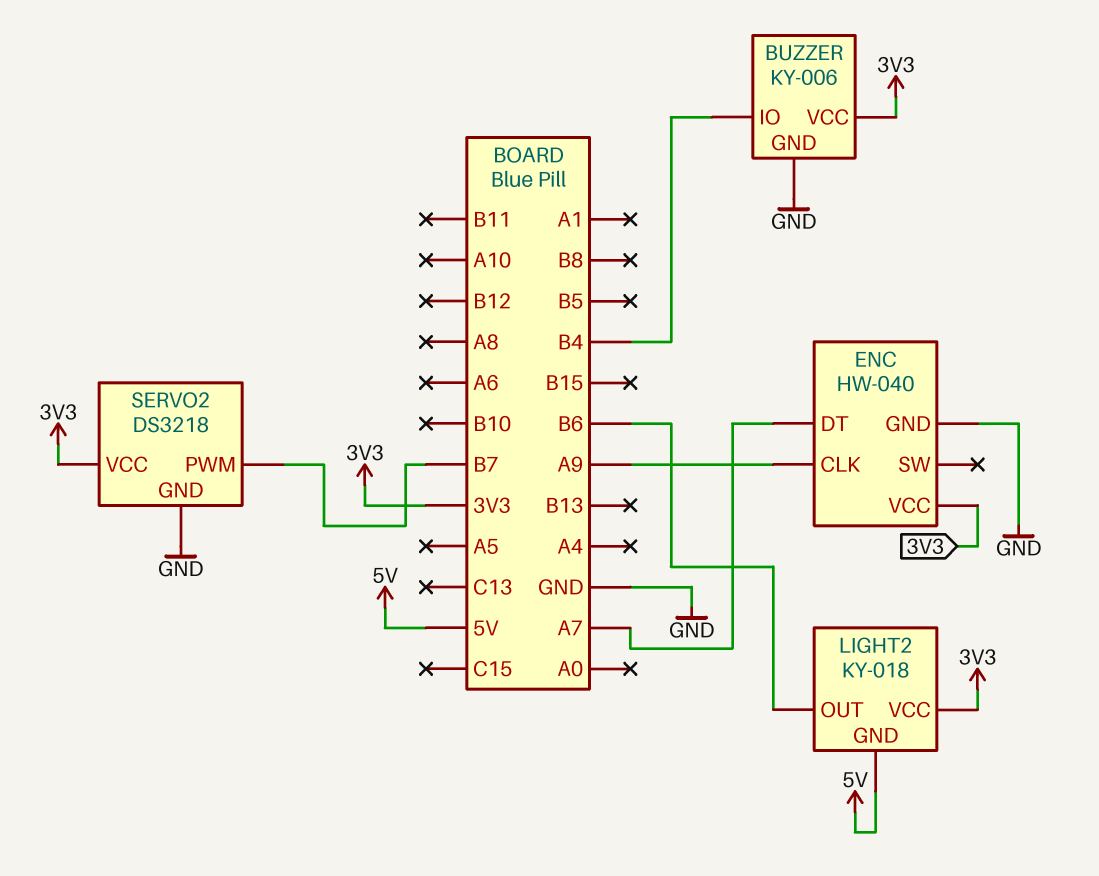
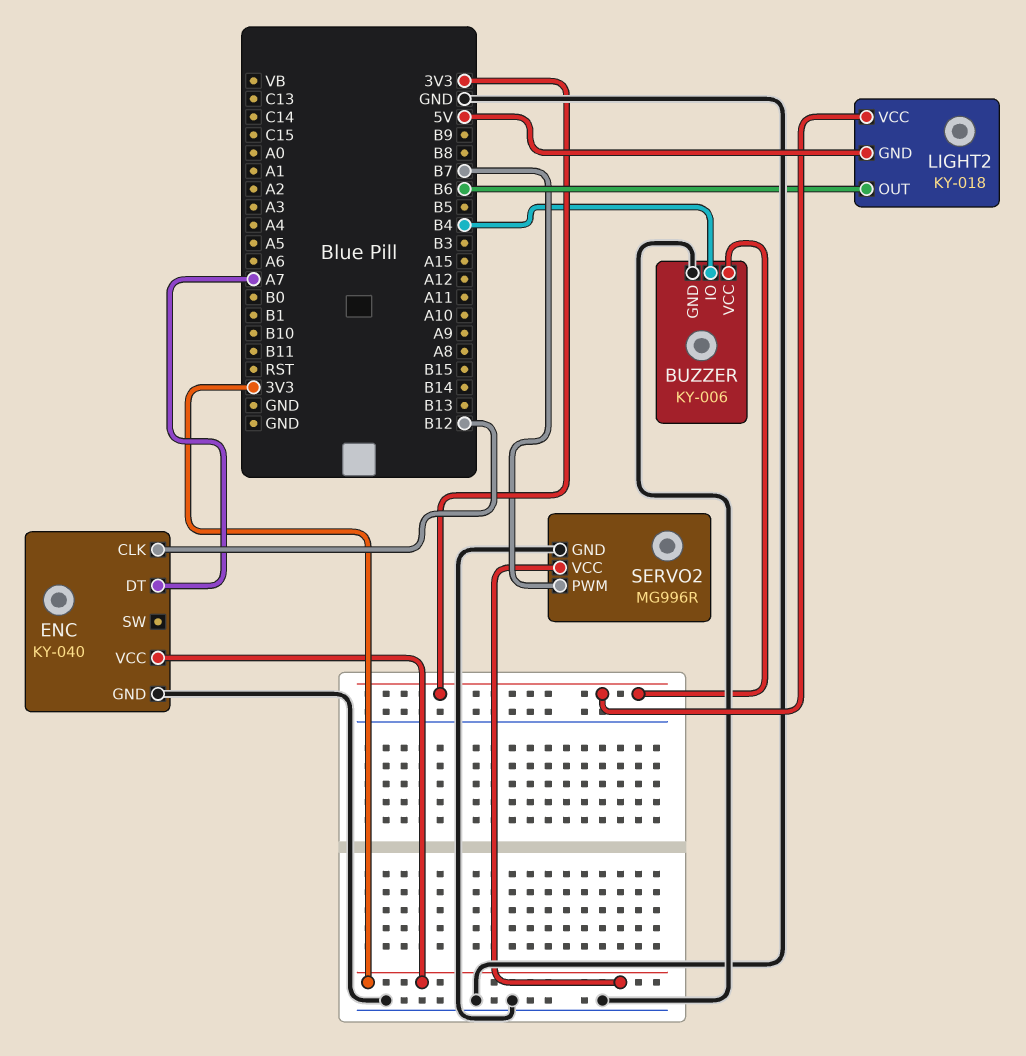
ENC: HW-040 -> KY-040
ENC pin CLK: A9 -> B12
SERVO2: DS3218 -> MG996R

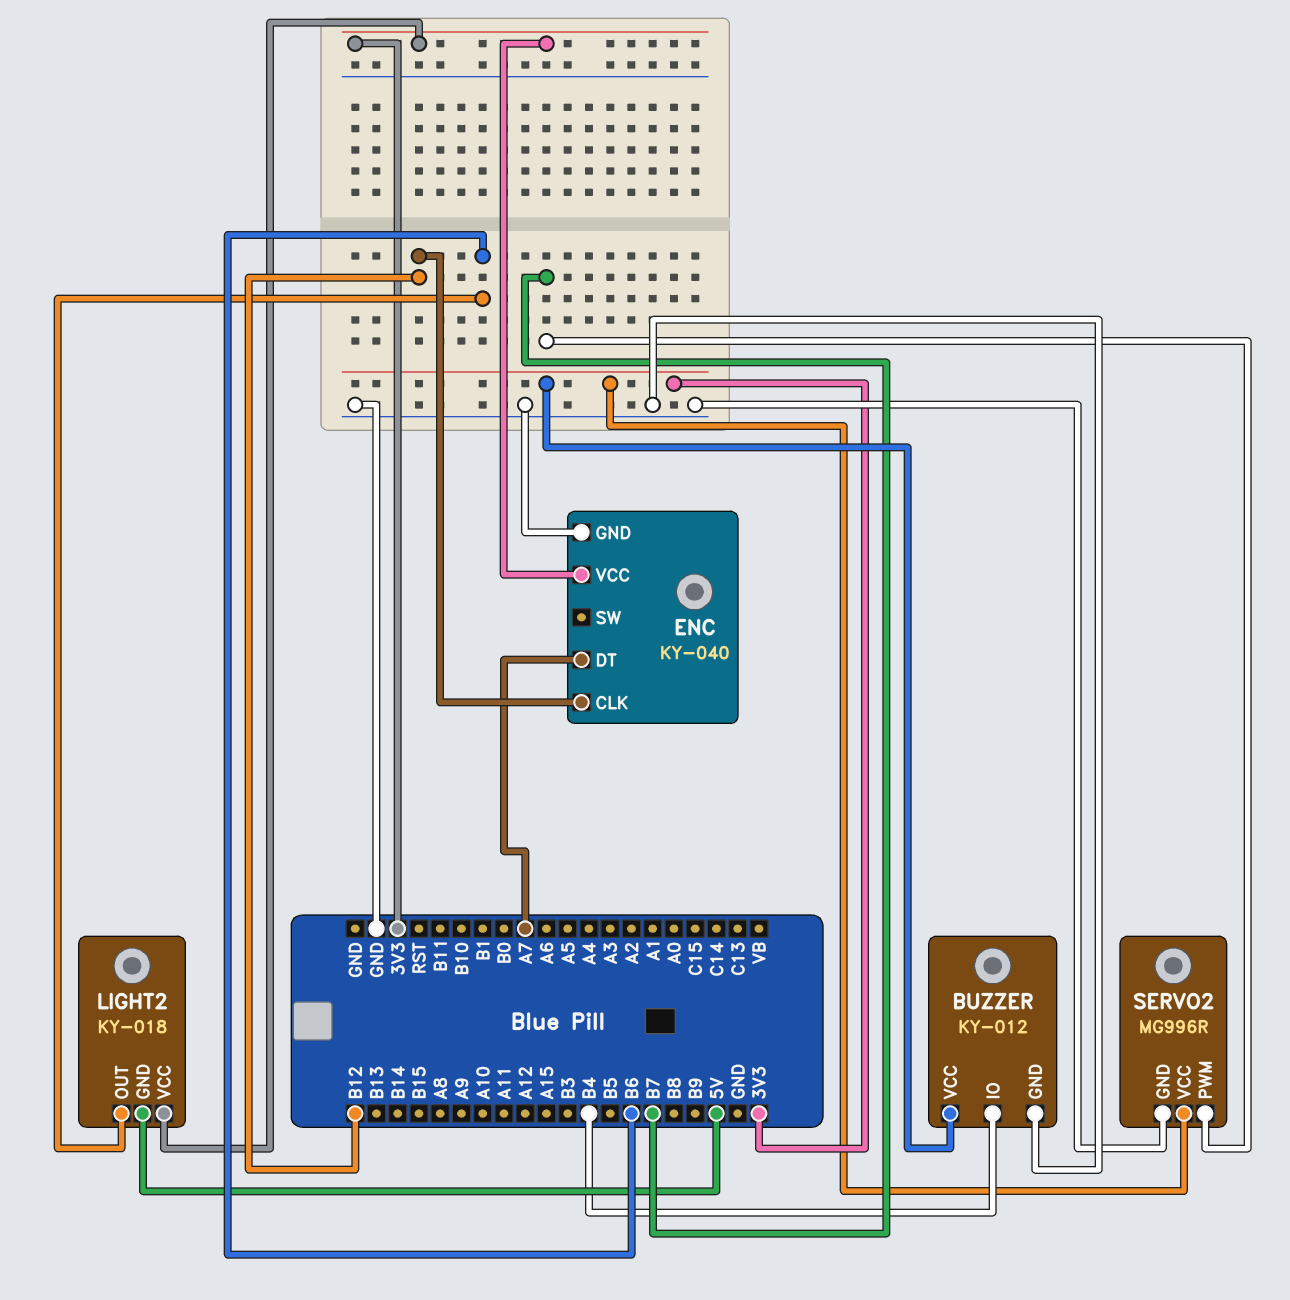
BUZZER: KY-006 -> KY-012

